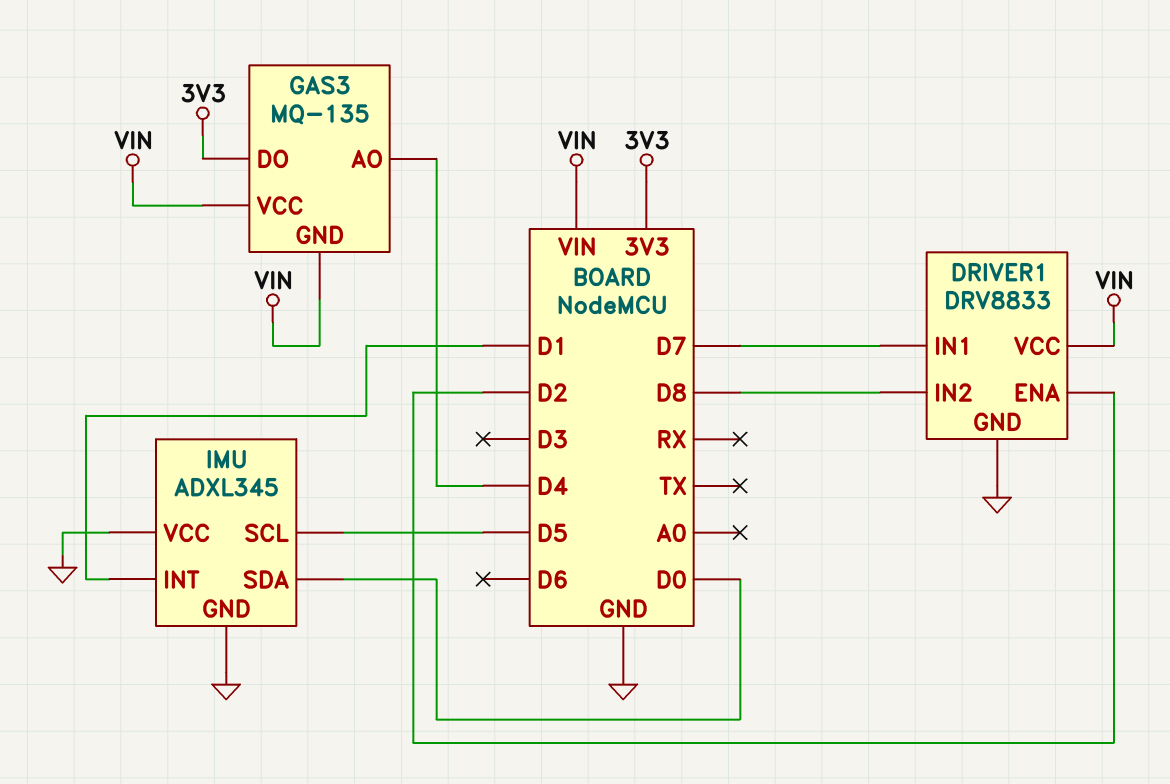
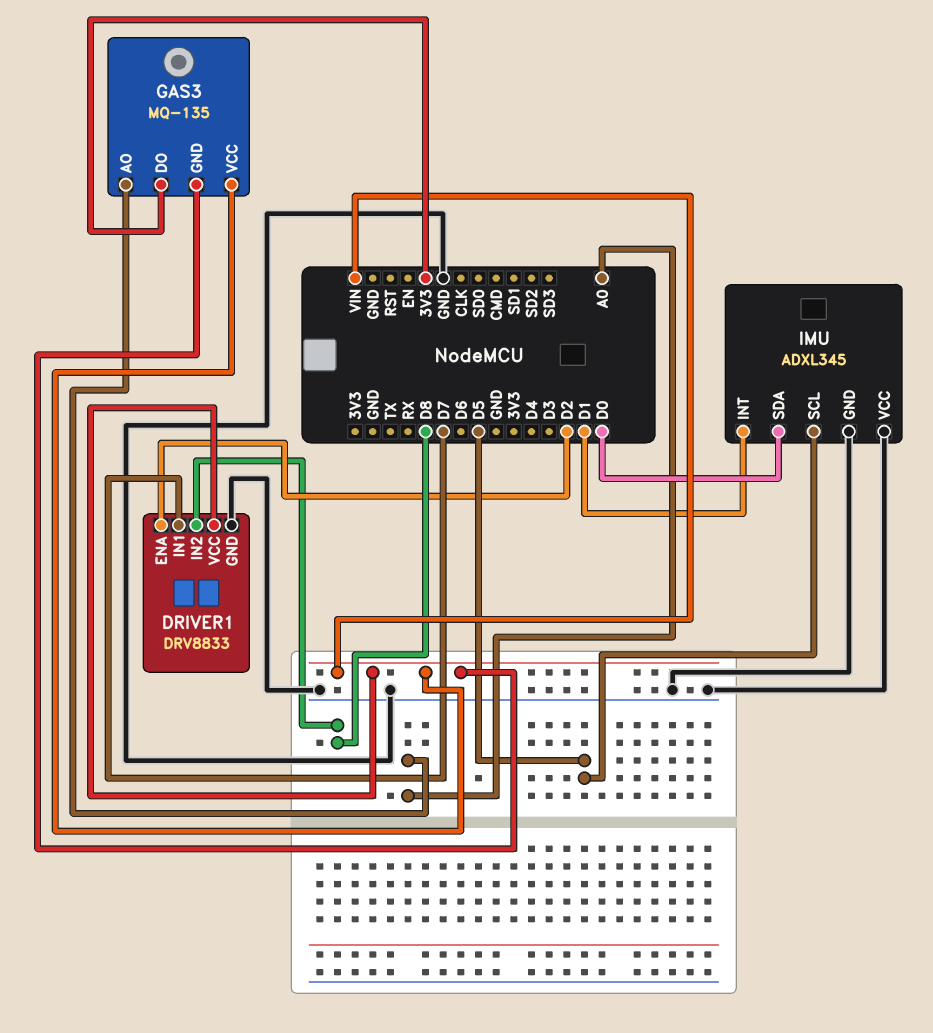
GAS3 pin AO: D4 -> A0

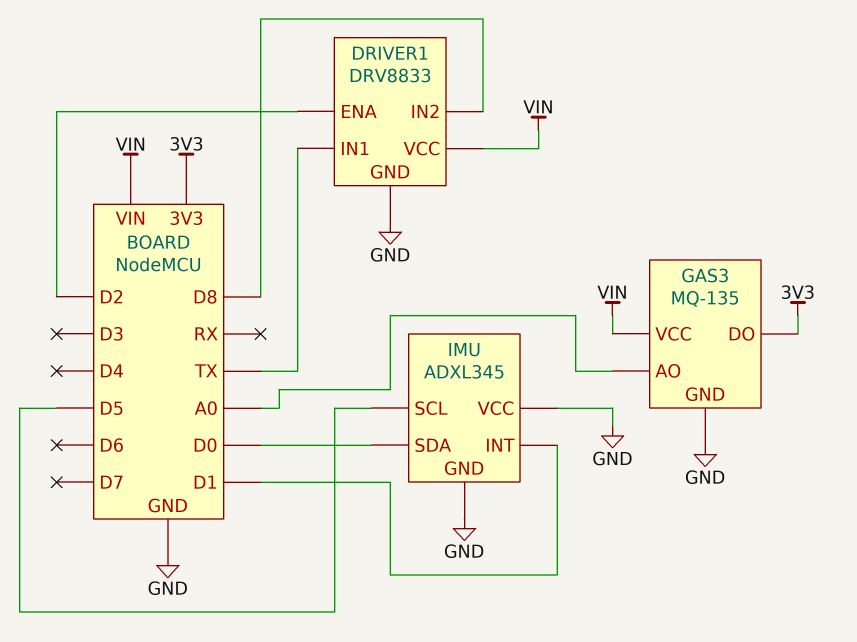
DRIVER1 pin IN1: D7 -> TX
GAS3 pin GND: VIN -> GND

